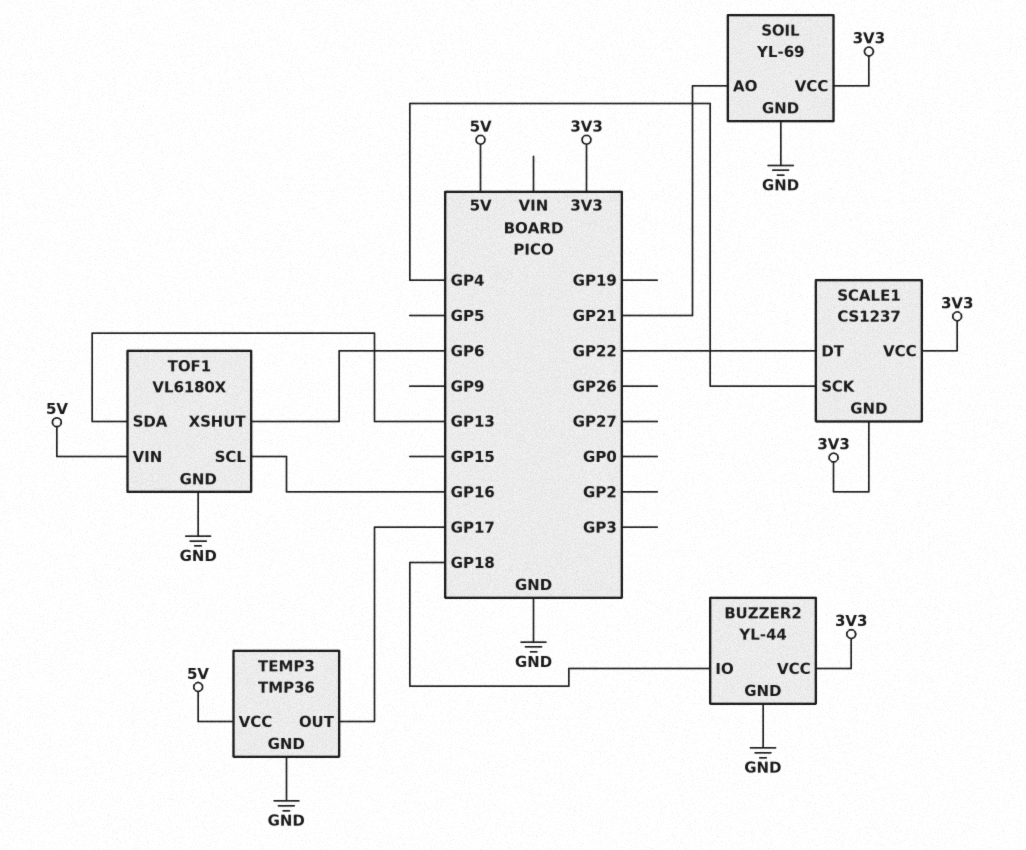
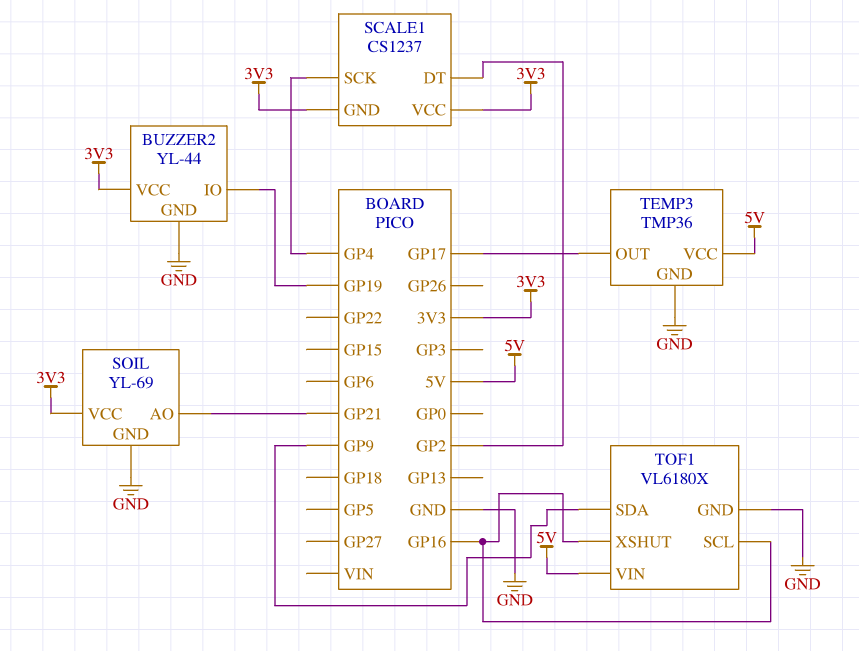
BUZZER2 pin IO: GP18 -> GP19
SCALE1 pin DT: GP22 -> GP2
TOF1 pin SDA: GP13 -> GP9
TOF1 pin XSHUT: GP6 -> GP16

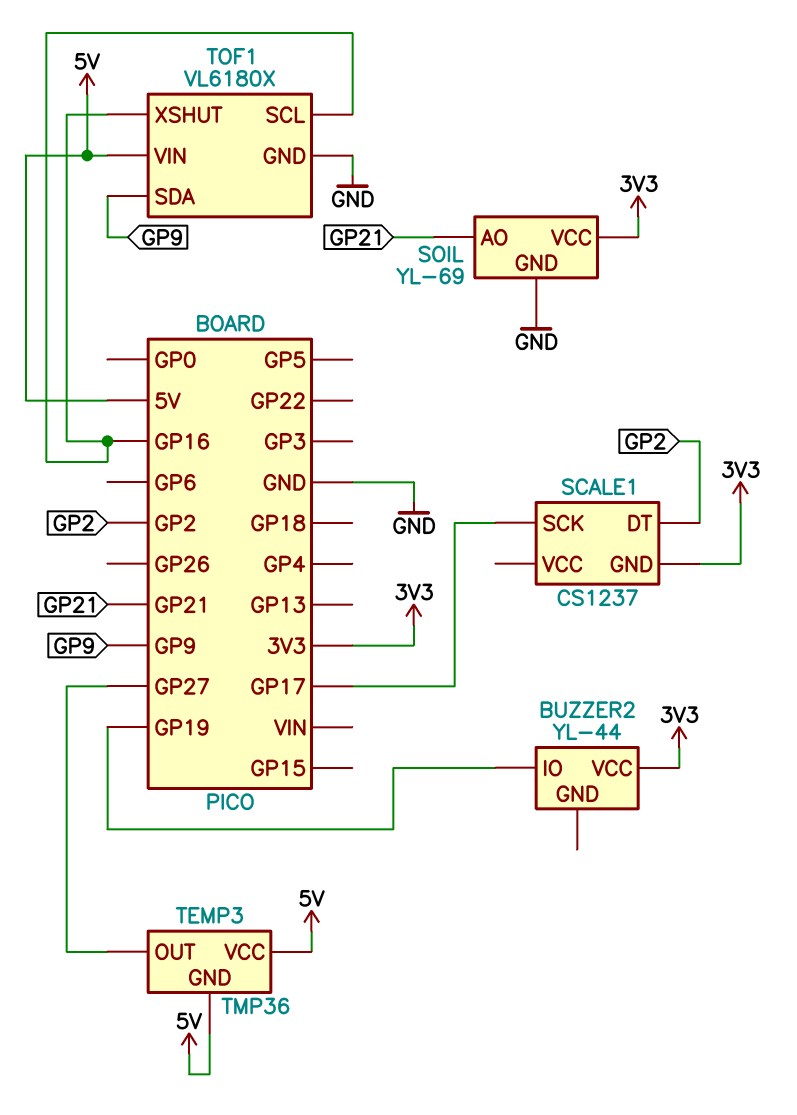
BUZZER2 pin GND: GND -> none
SCALE1 pin SCK: GP4 -> GP17
SCALE1 pin VCC: 3V3 -> none
TEMP3 pin GND: GND -> 5V
TEMP3 pin OUT: GP17 -> GP27

